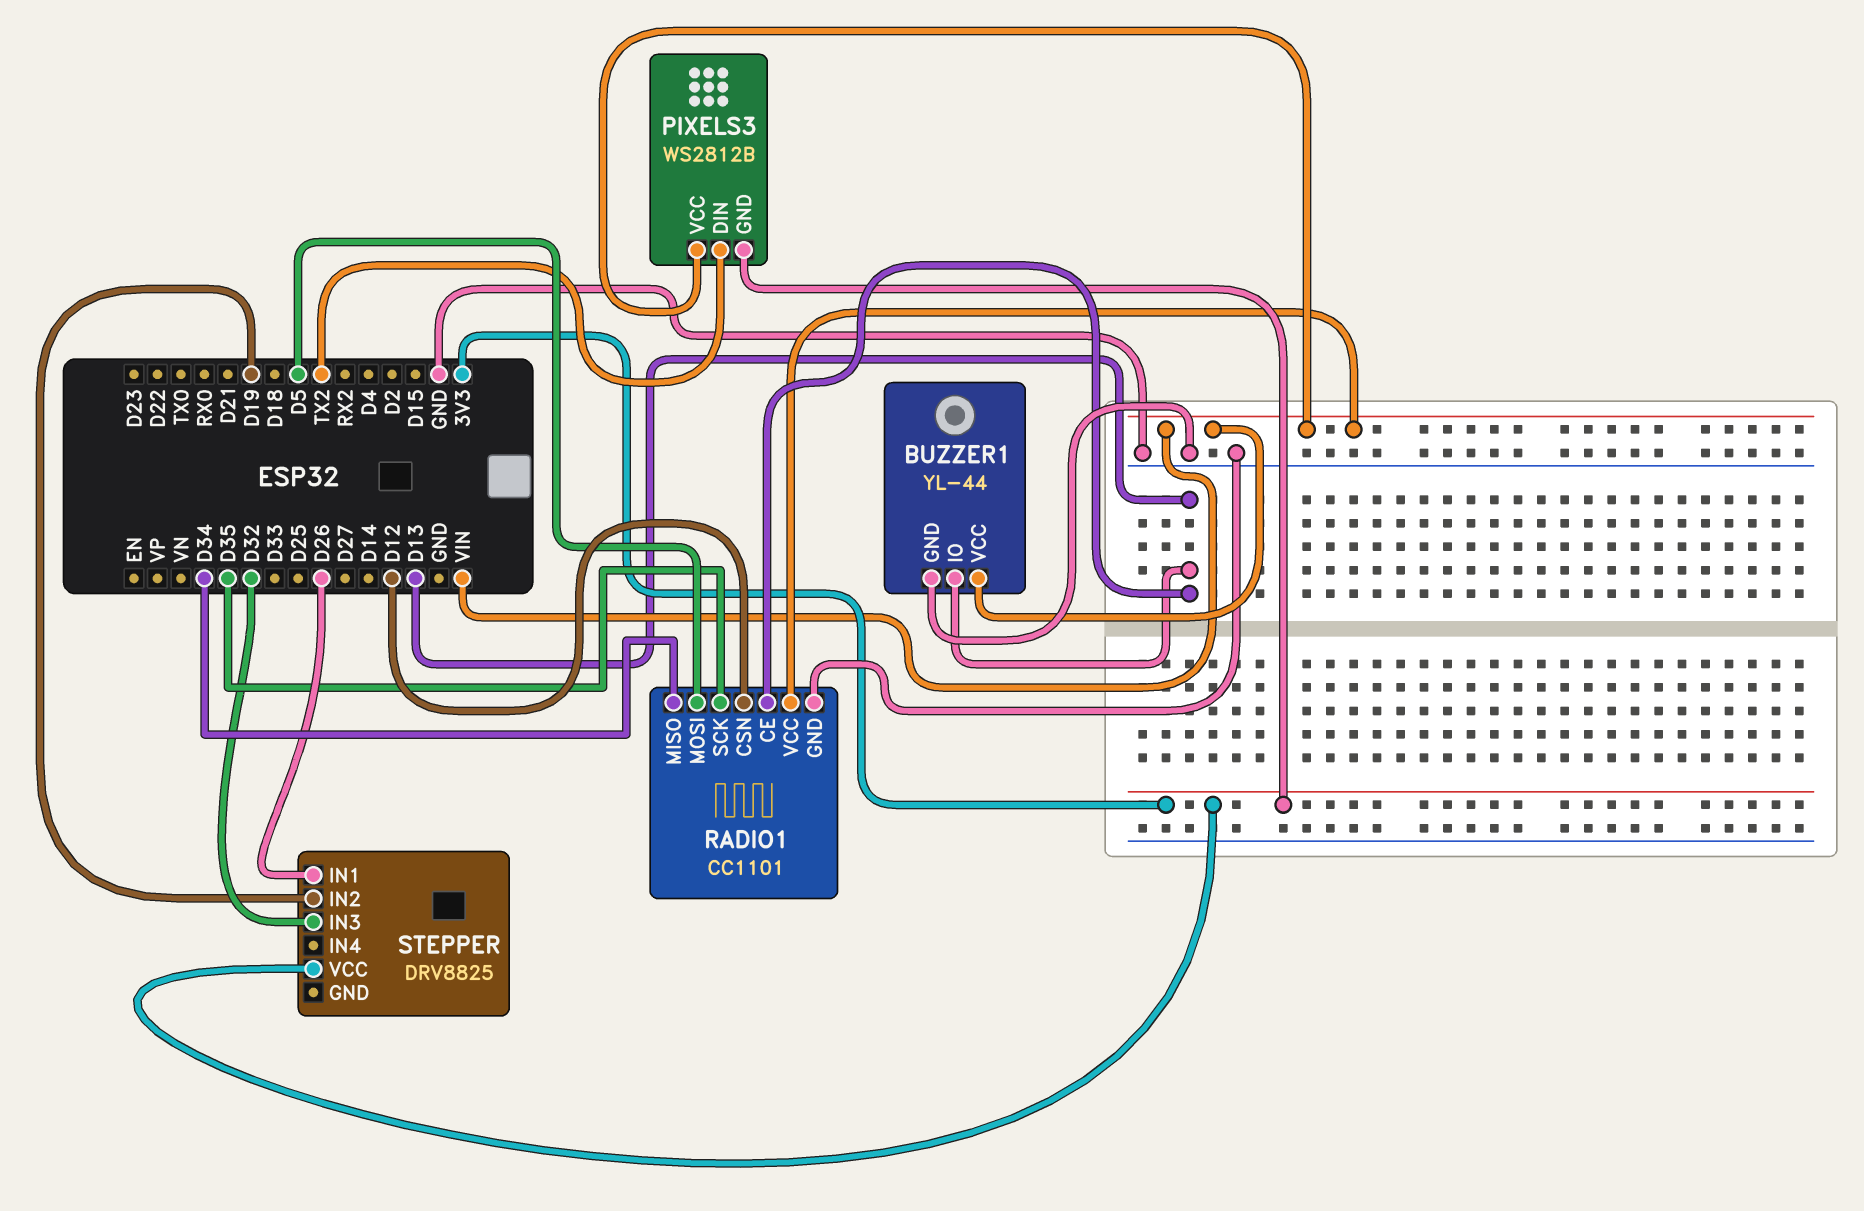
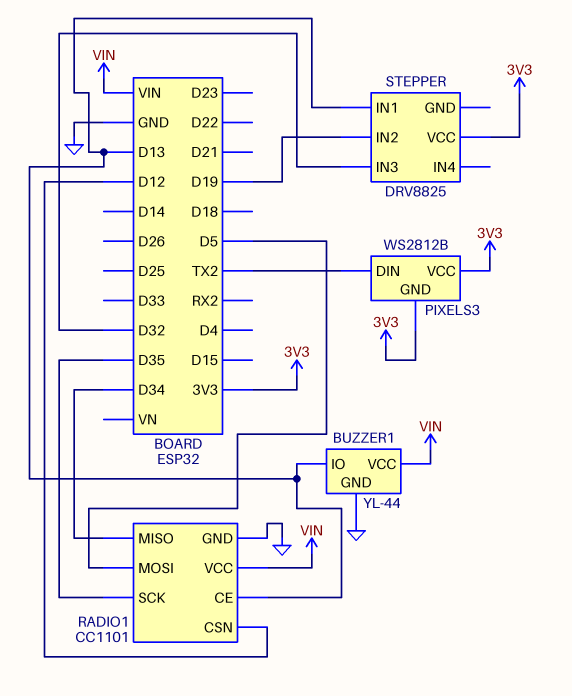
PIXELS3 pin VCC: VIN -> 3V3
STEPPER pin IN1: D26 -> D13

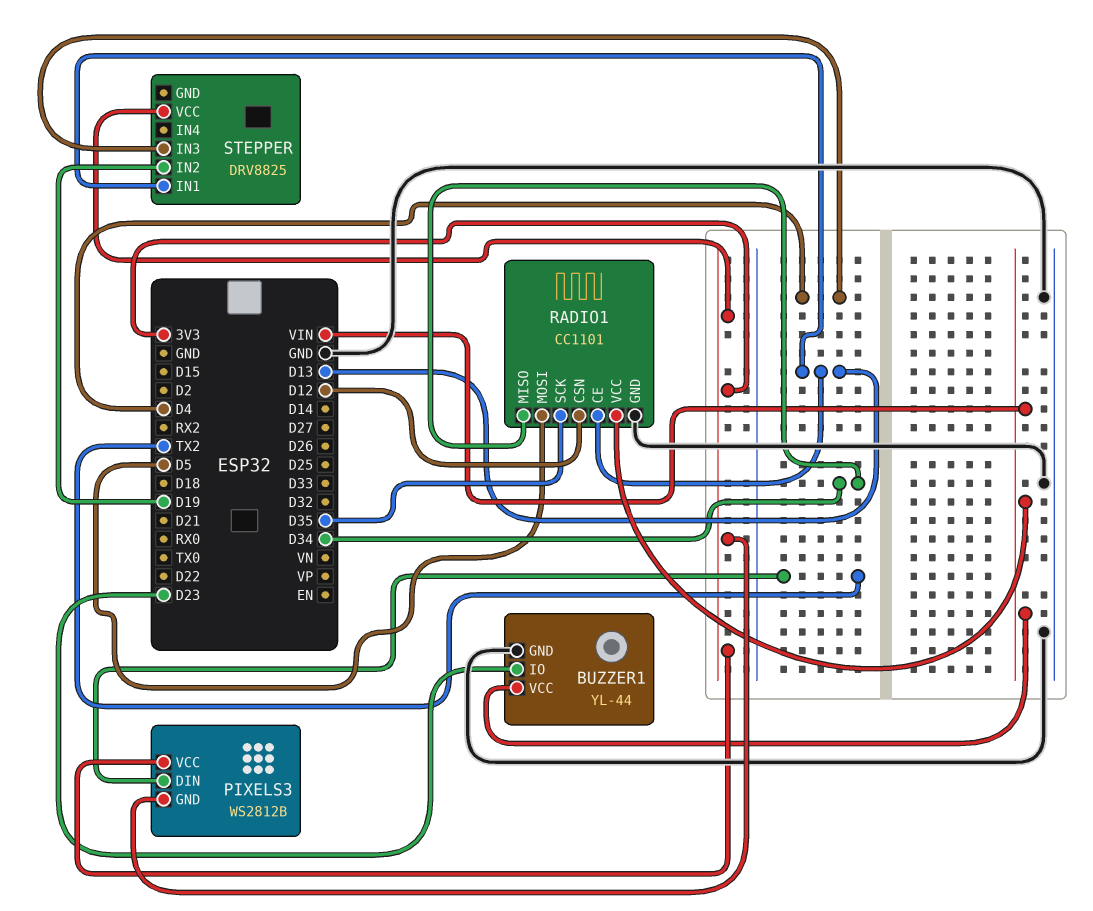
BUZZER1 pin IO: D13 -> D23
STEPPER pin IN3: D32 -> D4

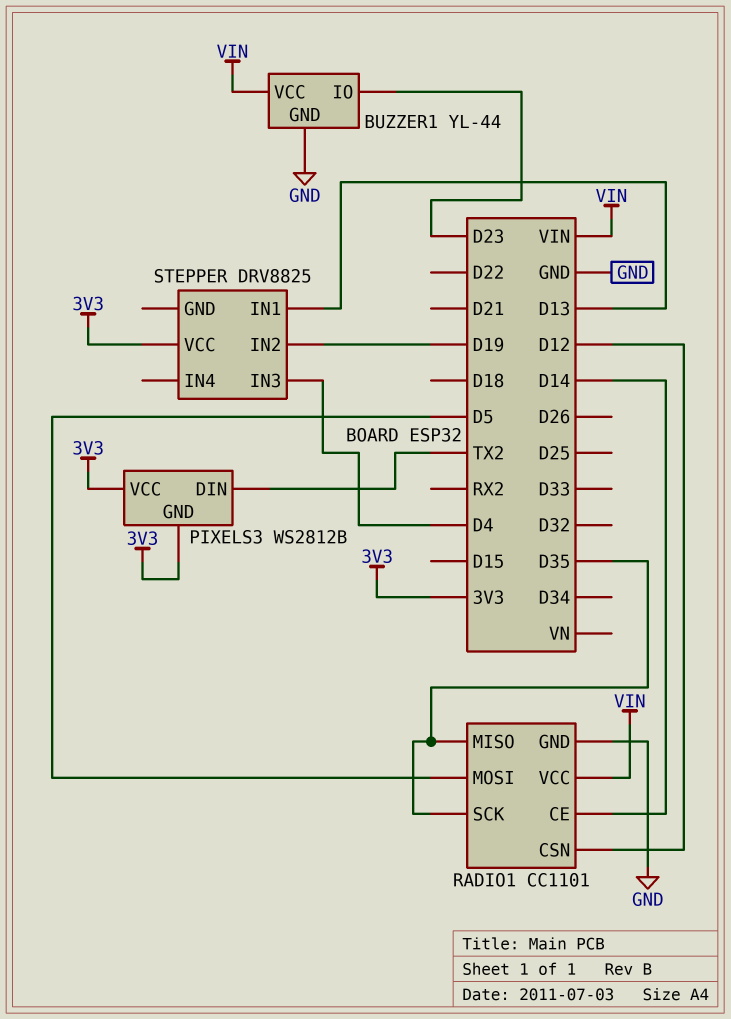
RADIO1 pin CE: D13 -> D14
RADIO1 pin MISO: D34 -> D35

